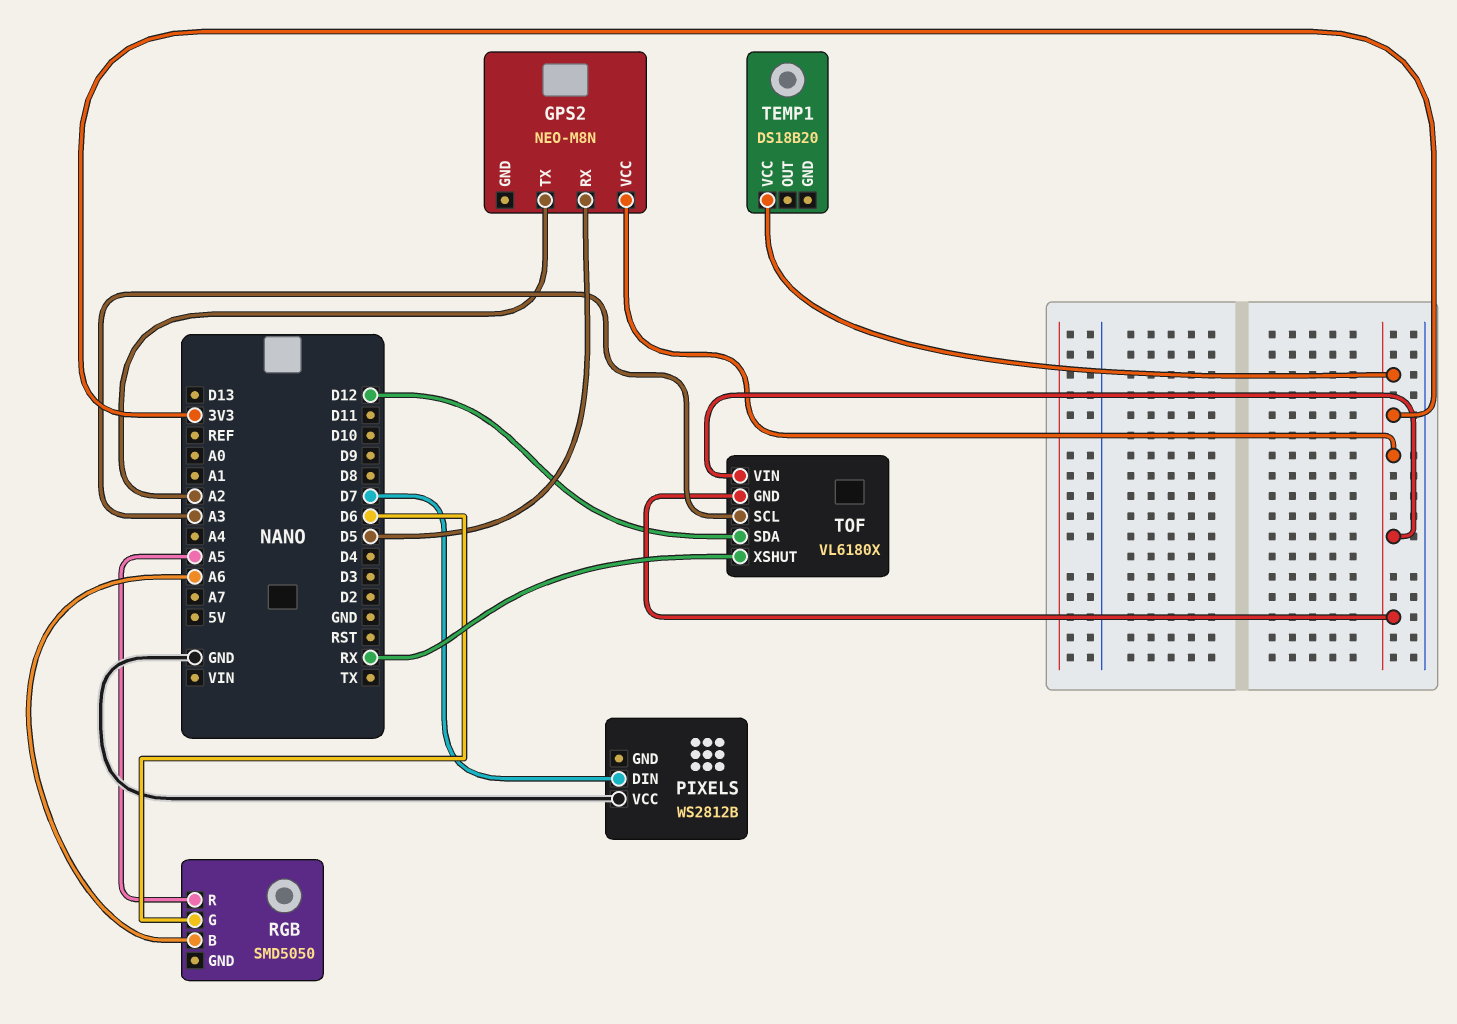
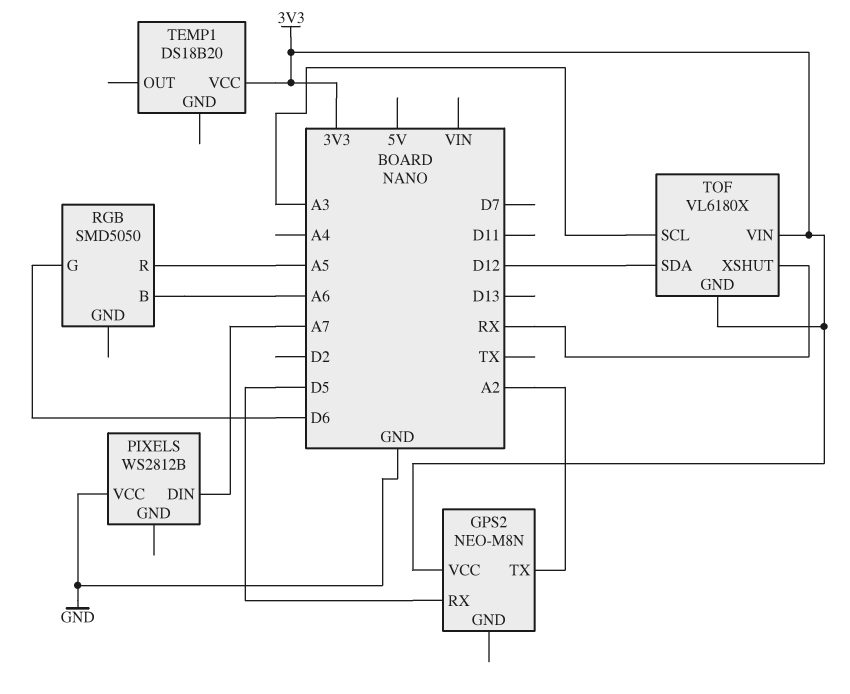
PIXELS pin DIN: D7 -> A7

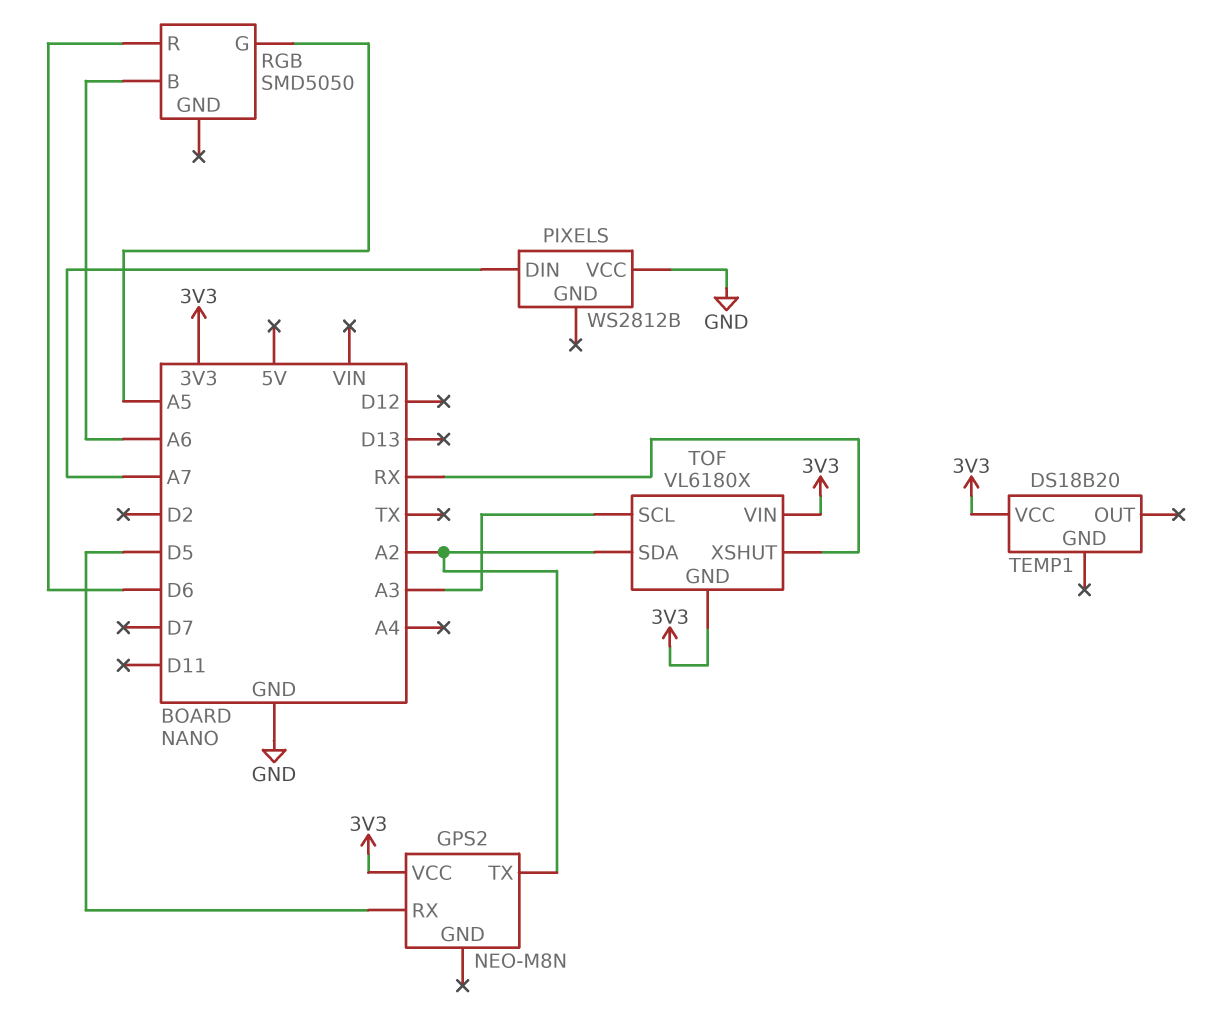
RGB pin G: D6 -> A5
RGB pin R: A5 -> D6
TOF pin SDA: D12 -> A2

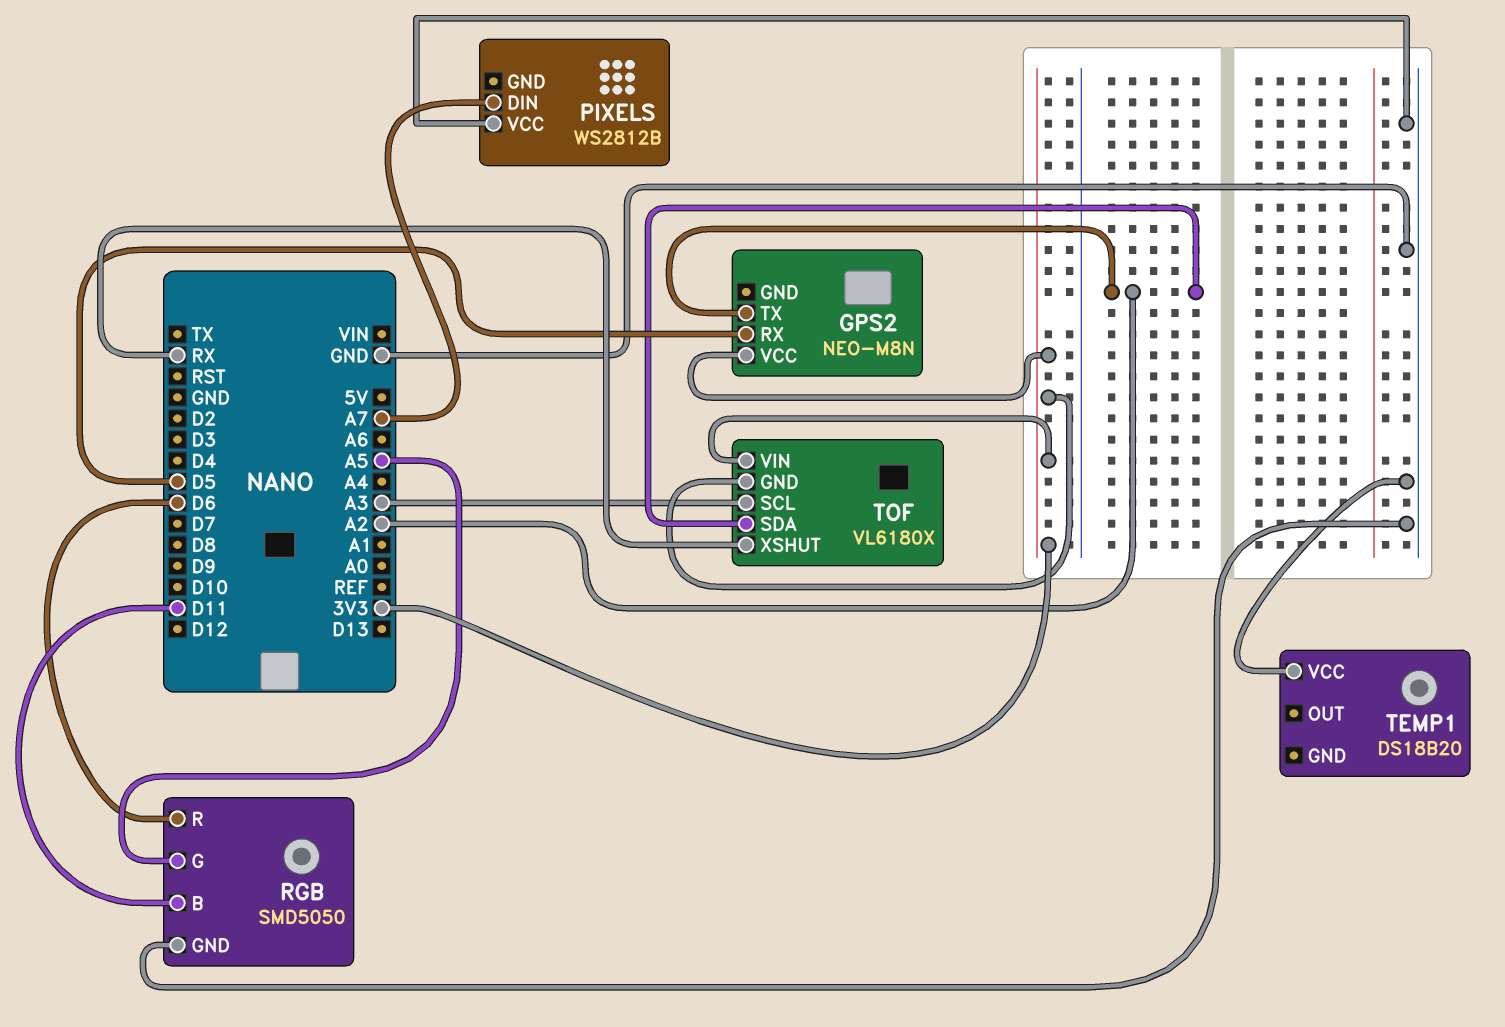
RGB pin B: A6 -> D11
RGB pin GND: none -> GND
TEMP1 pin VCC: 3V3 -> GND

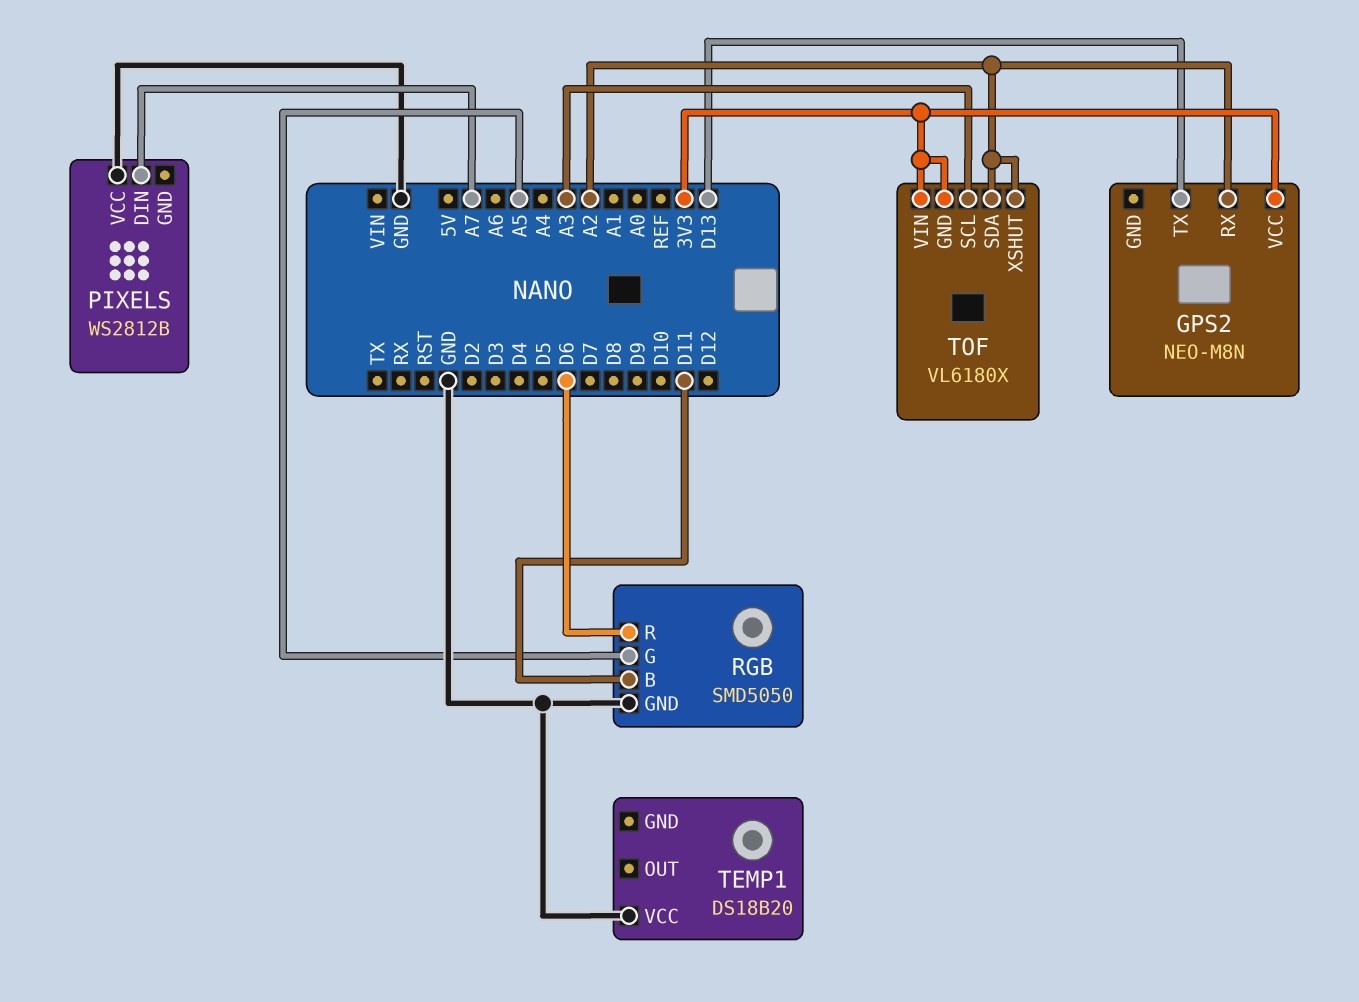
GPS2 pin RX: D5 -> A2
GPS2 pin TX: A2 -> D13
TOF pin XSHUT: RX -> A2

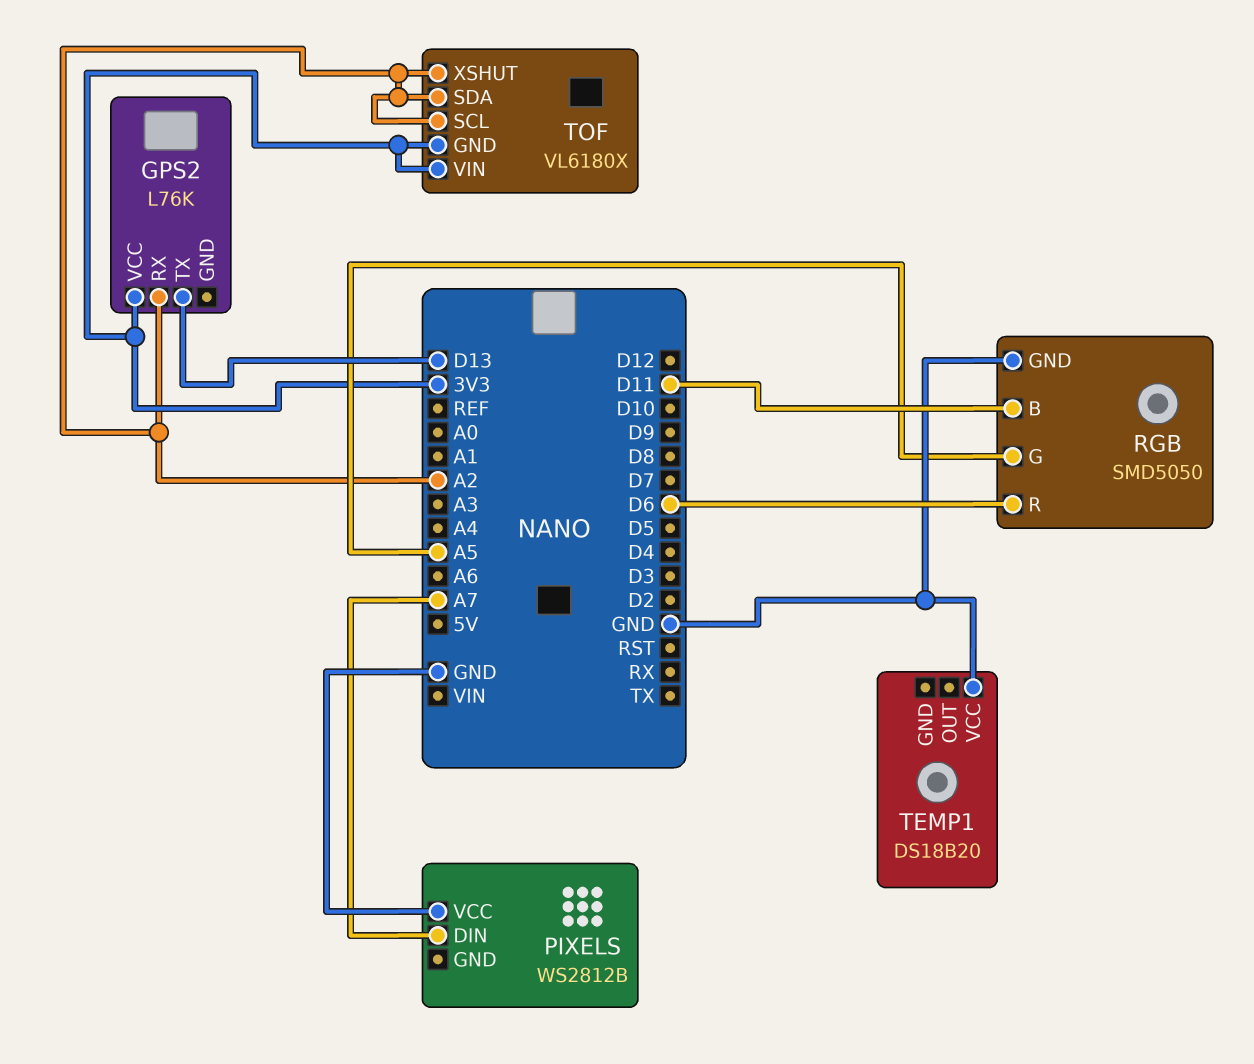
GPS2: NEO-M8N -> L76K
TOF pin SCL: A3 -> A2

